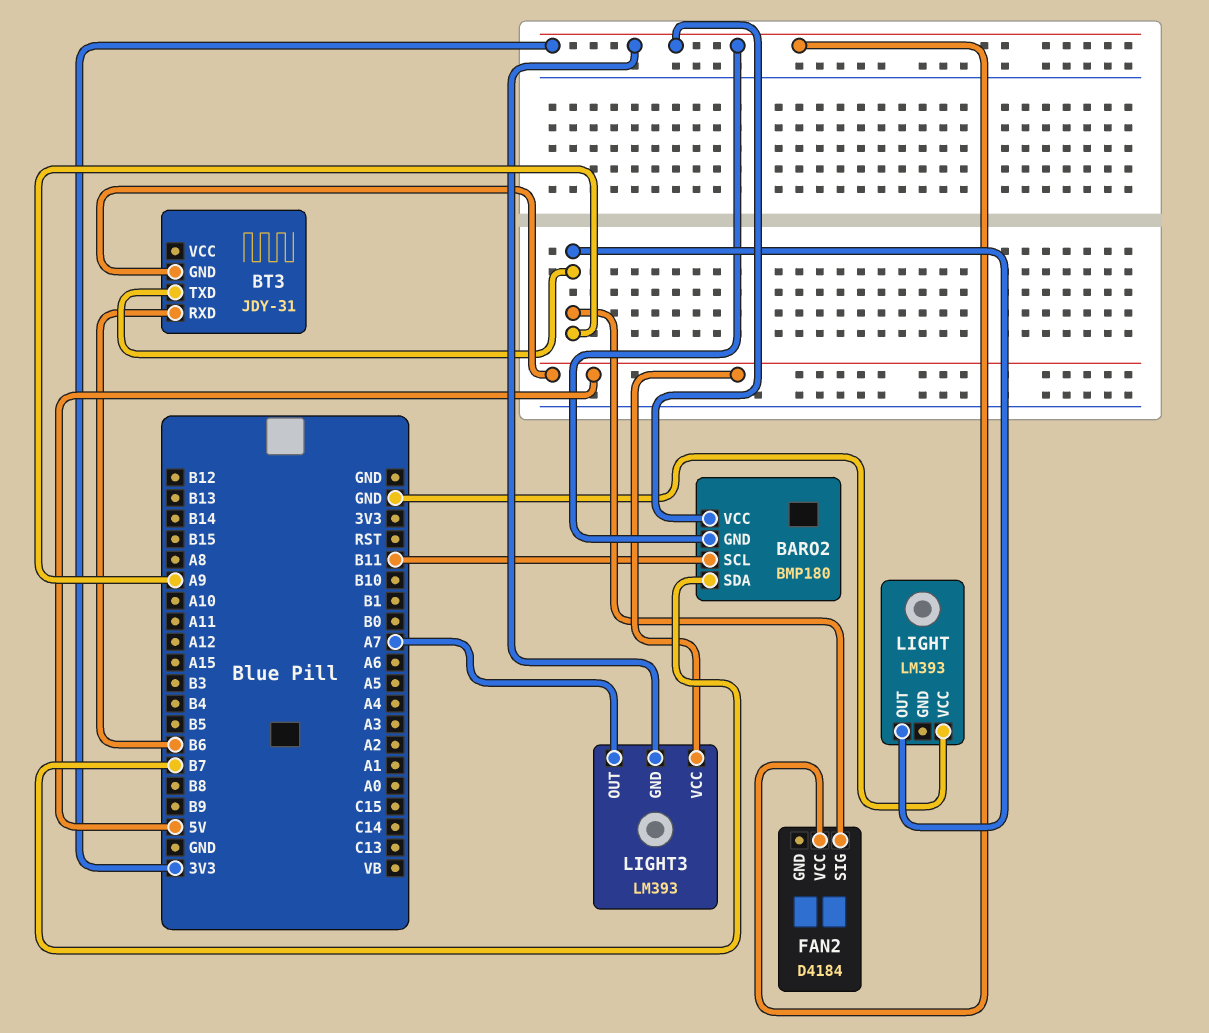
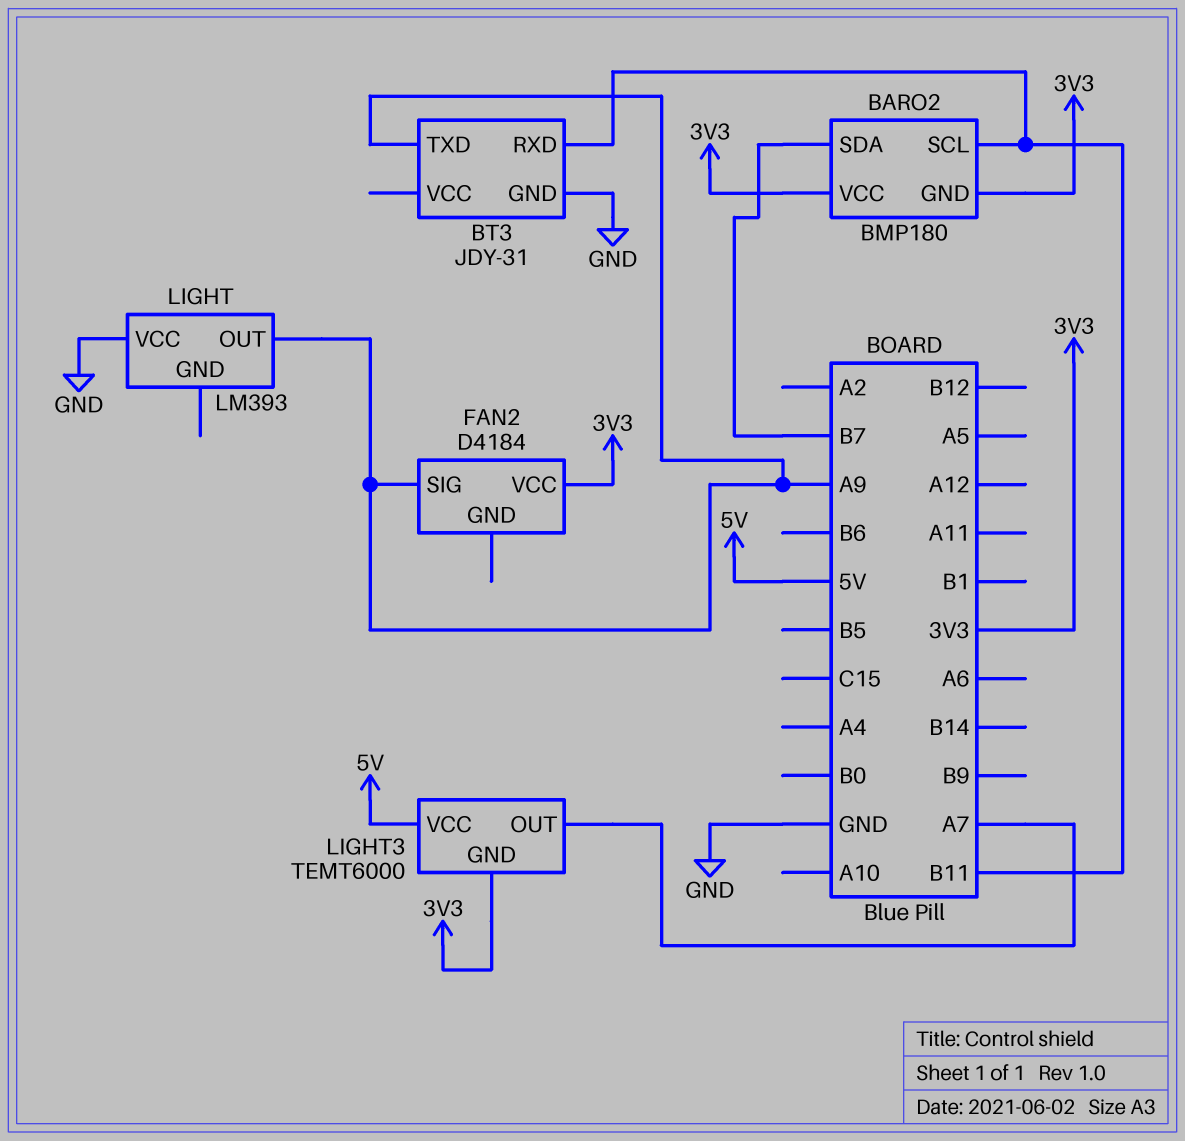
BT3 pin GND: 5V -> GND
BT3 pin RXD: B6 -> B11
LIGHT3: LM393 -> TEMT6000

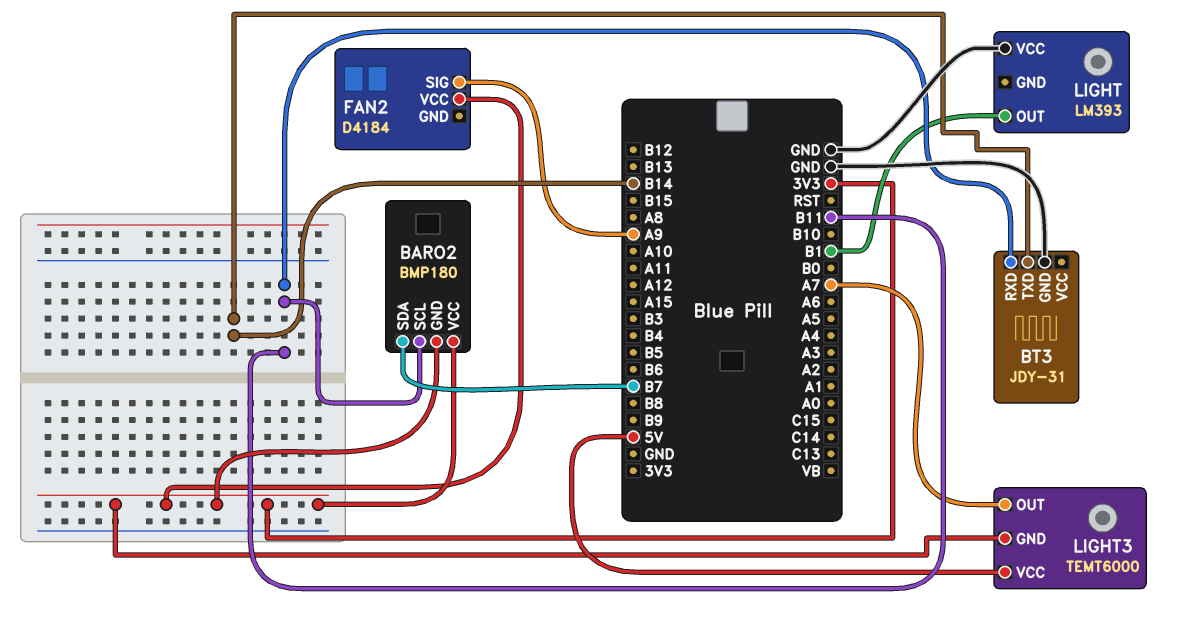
BT3 pin TXD: A9 -> B14
LIGHT pin OUT: A9 -> B1

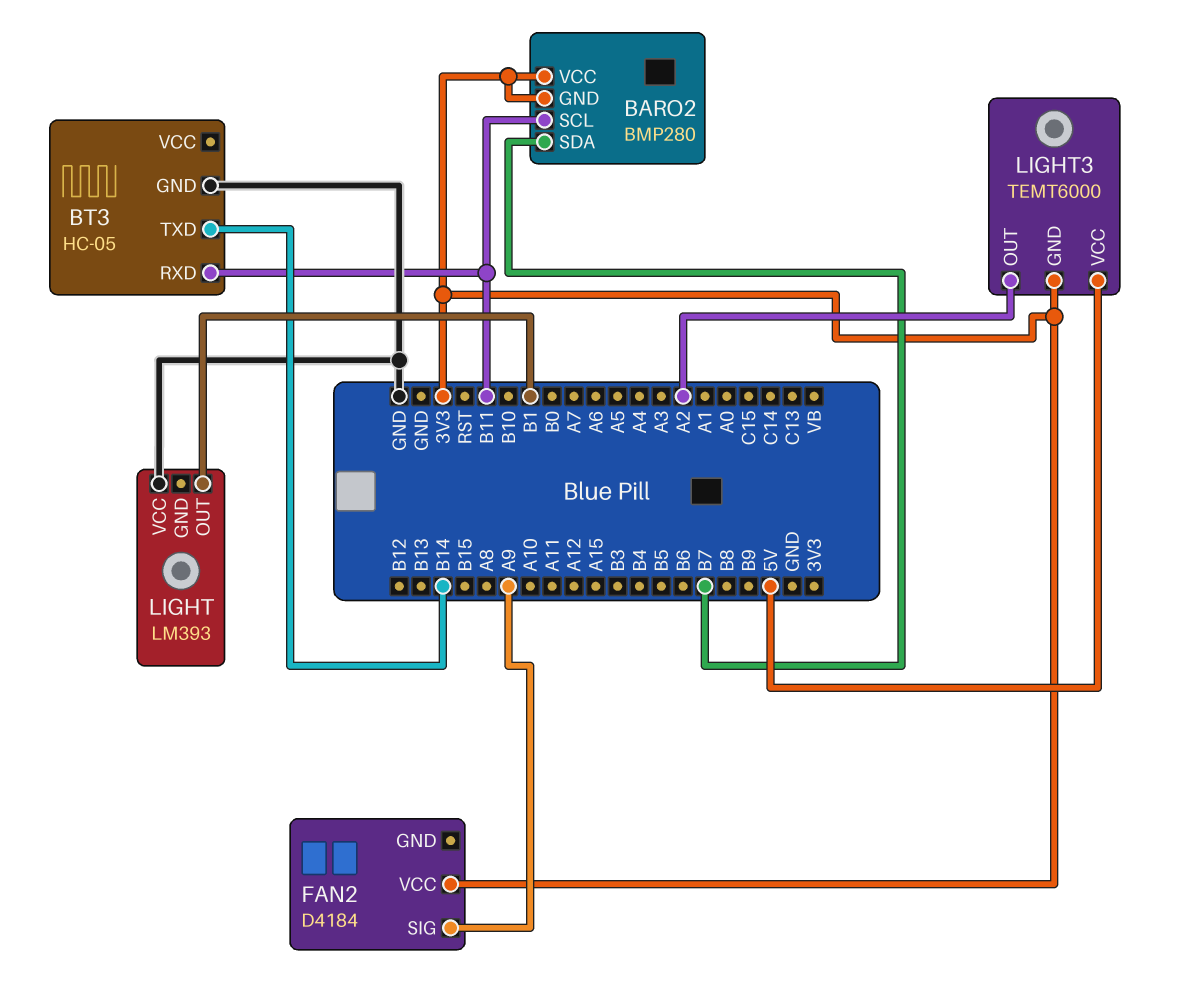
BARO2: BMP180 -> BMP280
BT3: JDY-31 -> HC-05
LIGHT3 pin OUT: A7 -> A2

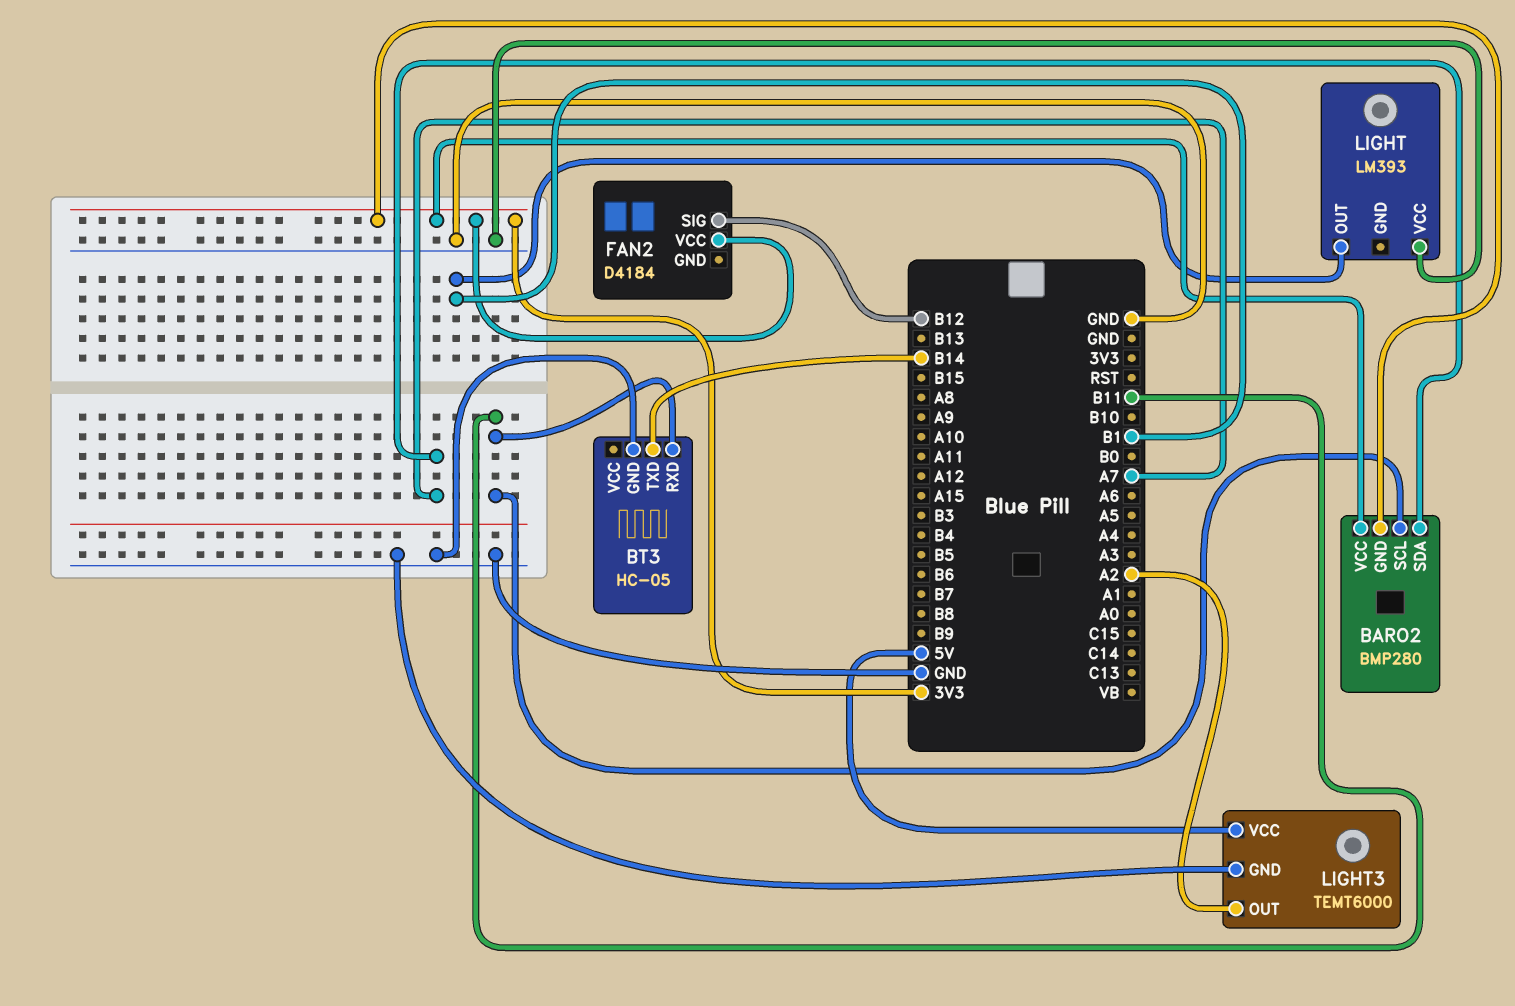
BARO2 pin SDA: B7 -> A7
FAN2 pin SIG: A9 -> B12
LIGHT3 pin GND: 3V3 -> GND

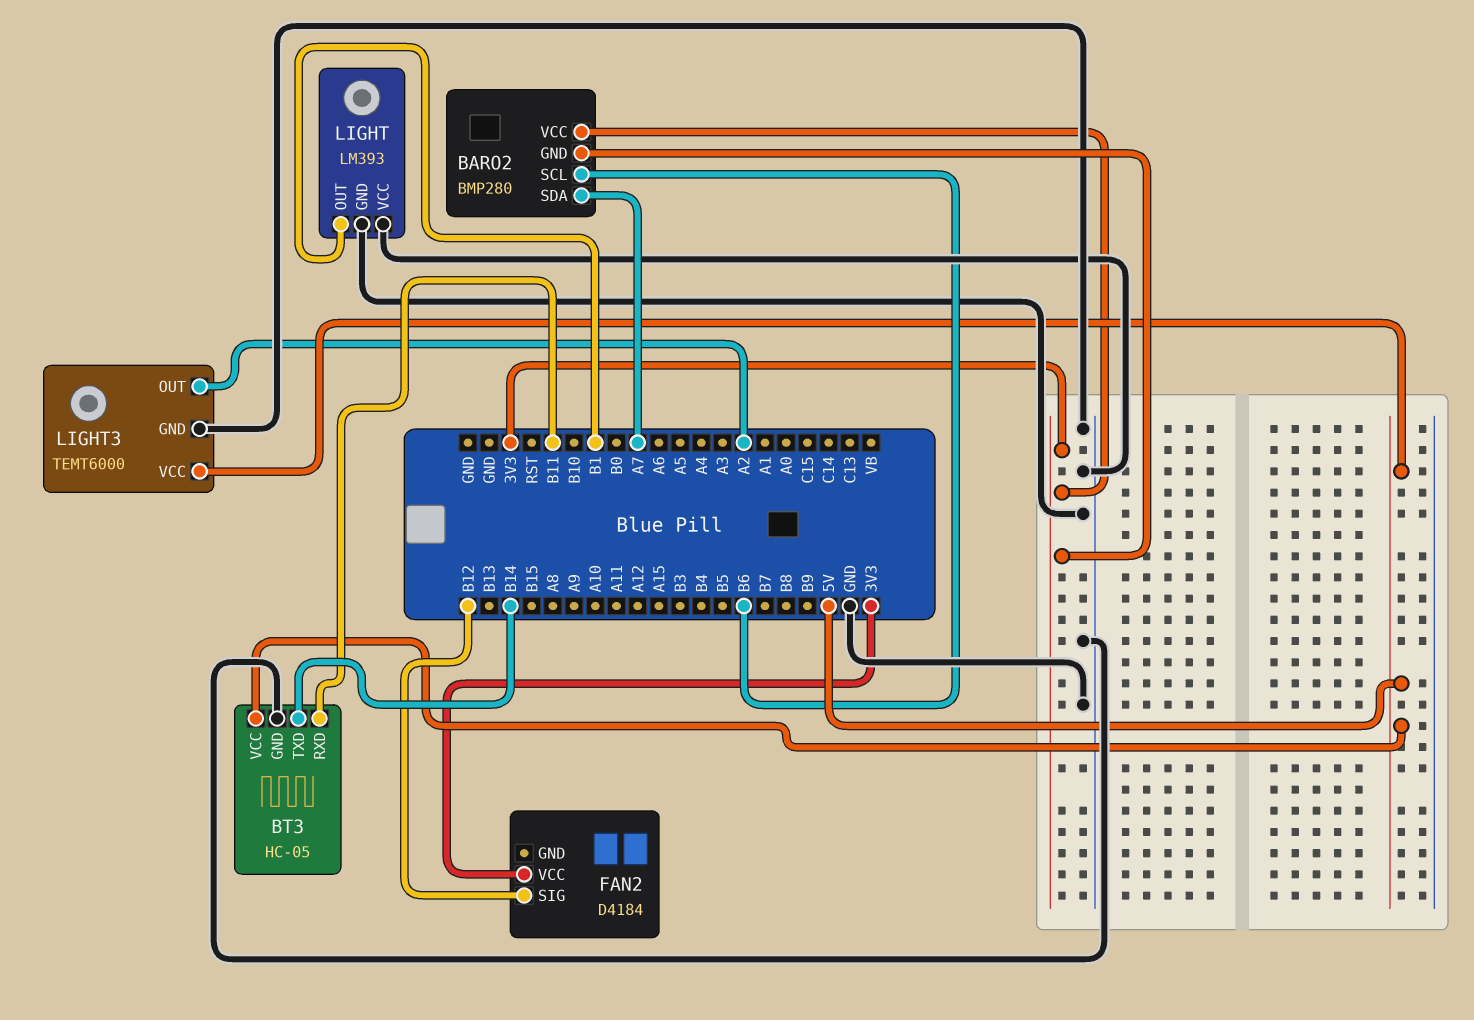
BARO2 pin SCL: B11 -> B6
BT3 pin VCC: none -> 5V
LIGHT pin GND: none -> GND

